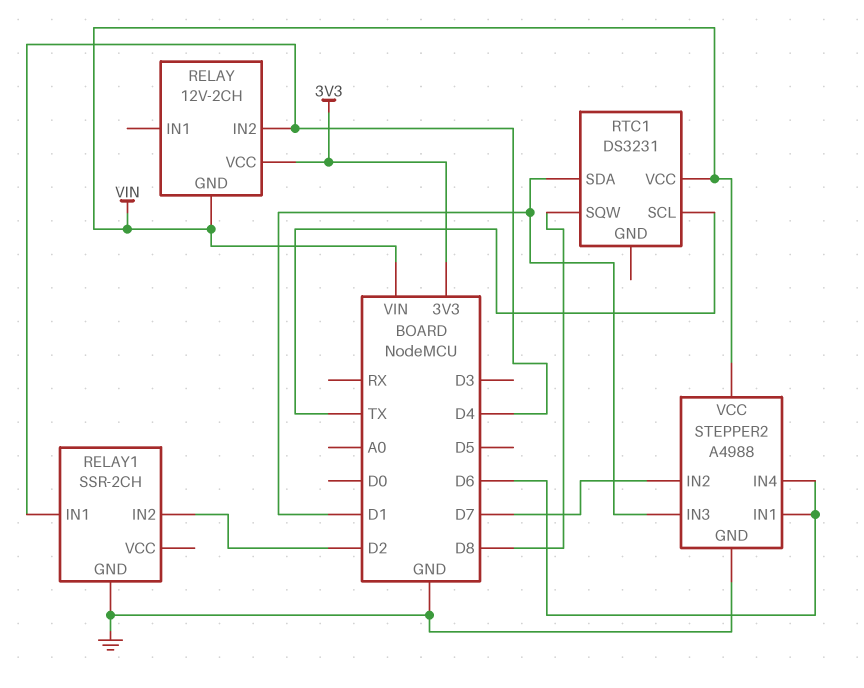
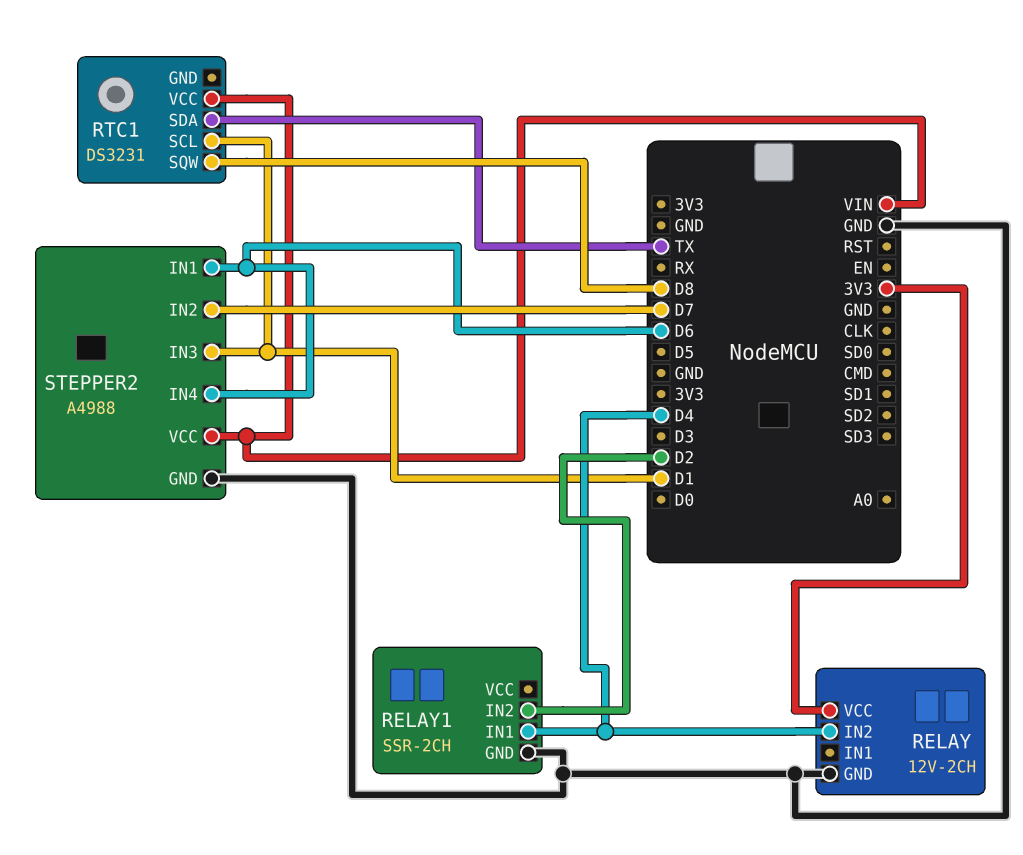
RELAY pin GND: VIN -> GND
RTC1 pin SCL: TX -> D1
RTC1 pin SDA: D1 -> TX

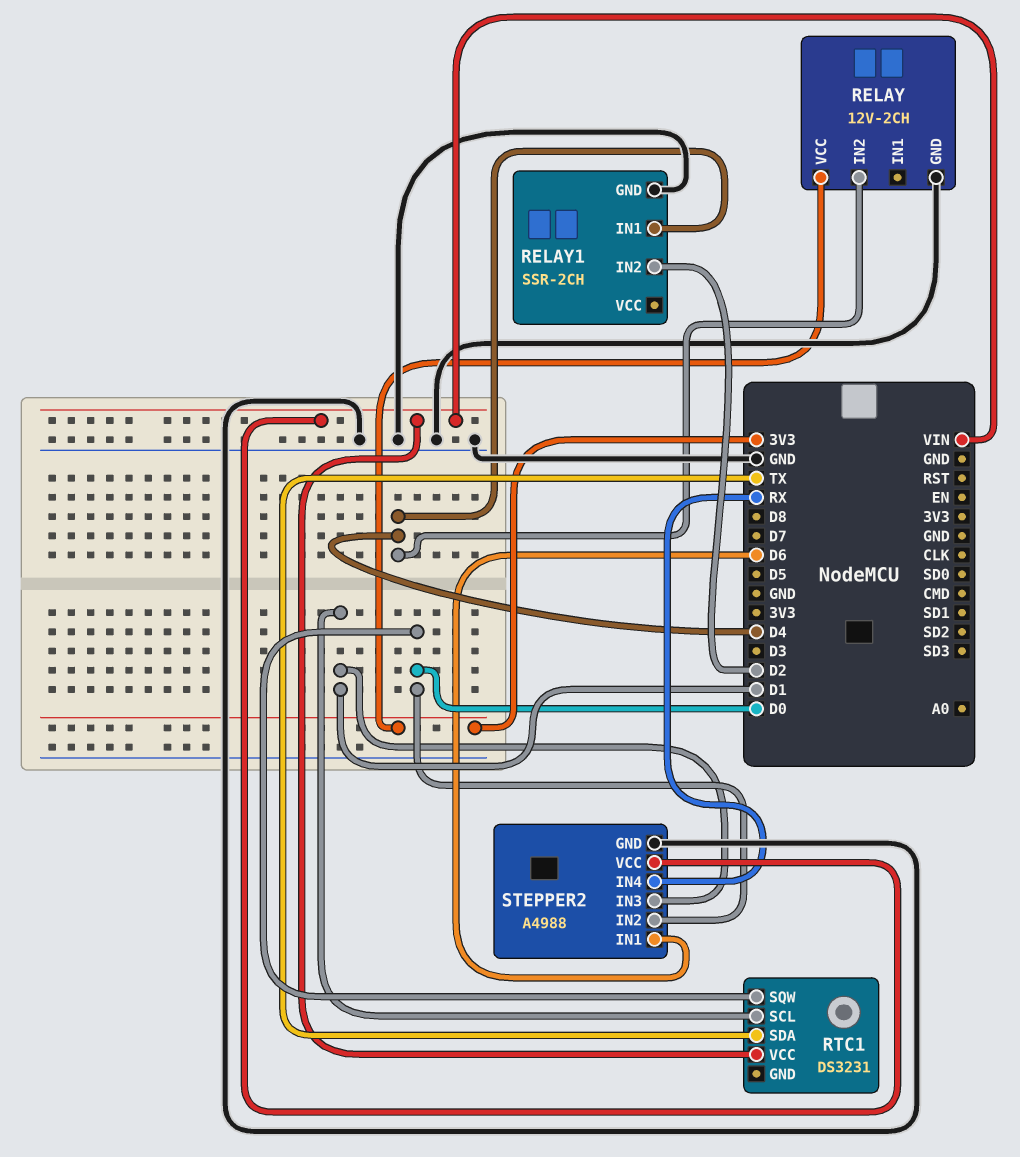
RTC1 pin SQW: D8 -> D0
STEPPER2 pin IN2: D7 -> D0
STEPPER2 pin IN4: D6 -> RX

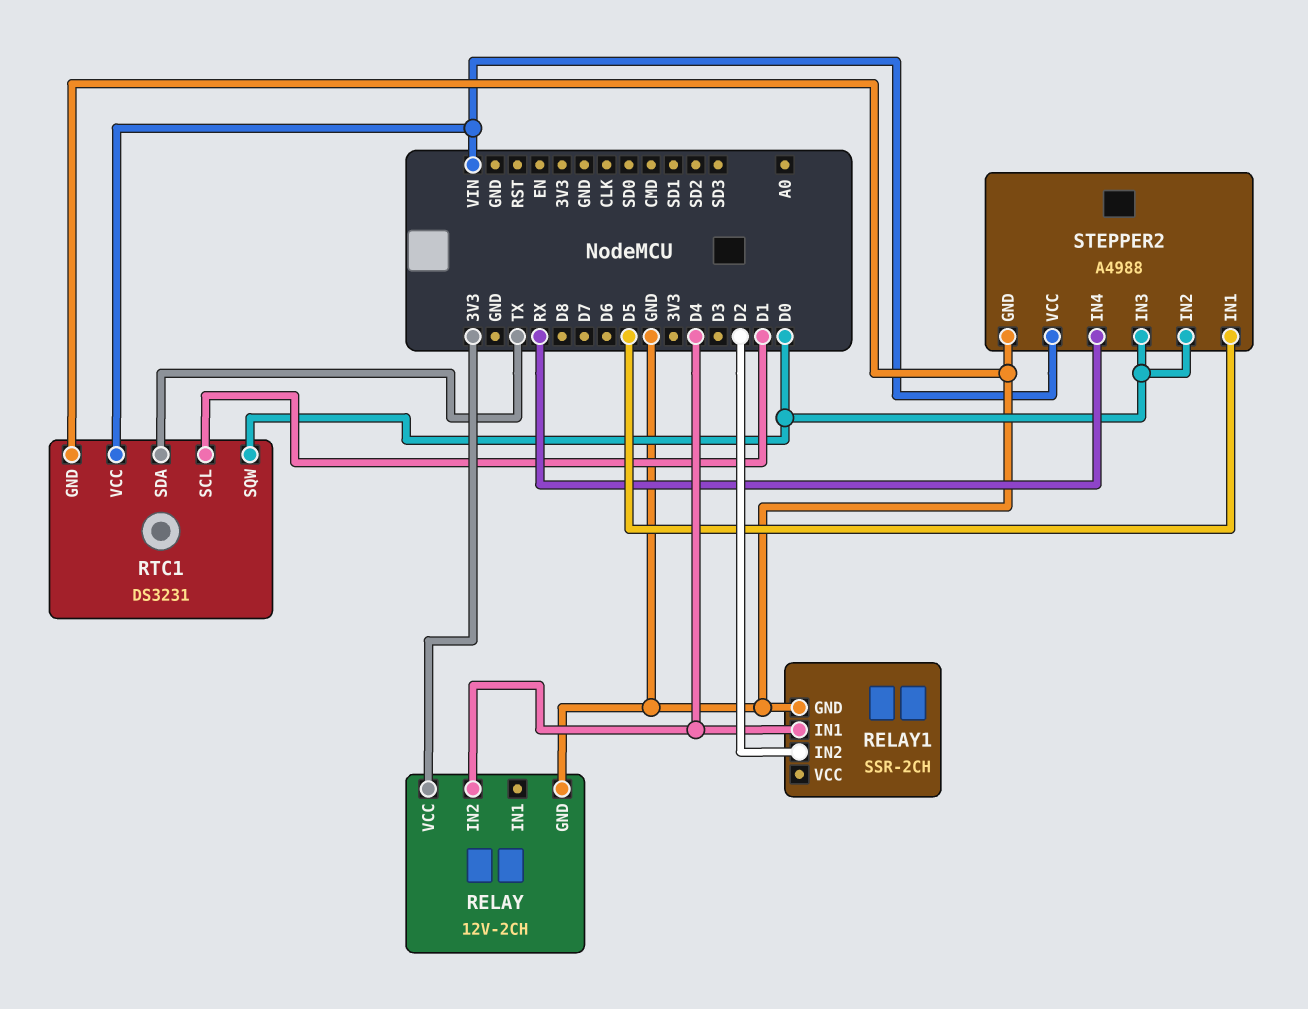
RTC1 pin GND: none -> GND
STEPPER2 pin IN1: D6 -> D5
STEPPER2 pin IN3: D1 -> D0

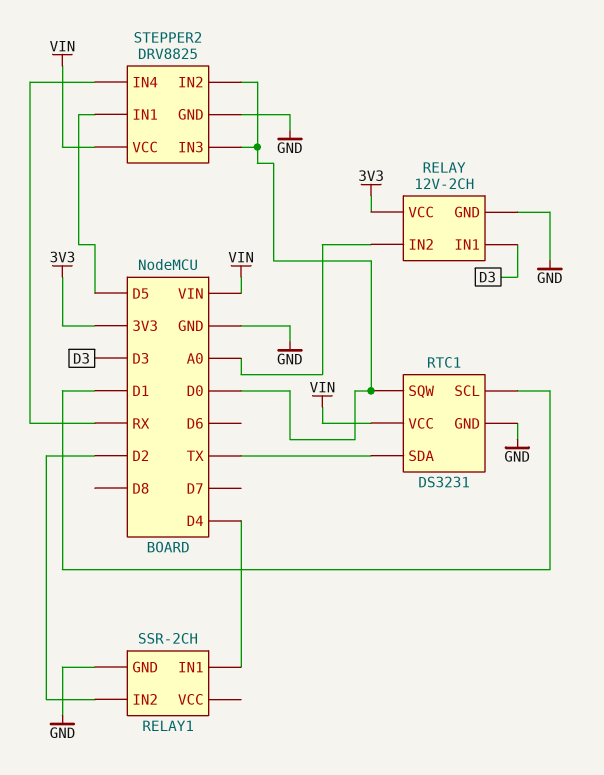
RELAY pin IN1: none -> D3
RELAY pin IN2: D4 -> A0
STEPPER2: A4988 -> DRV8825

